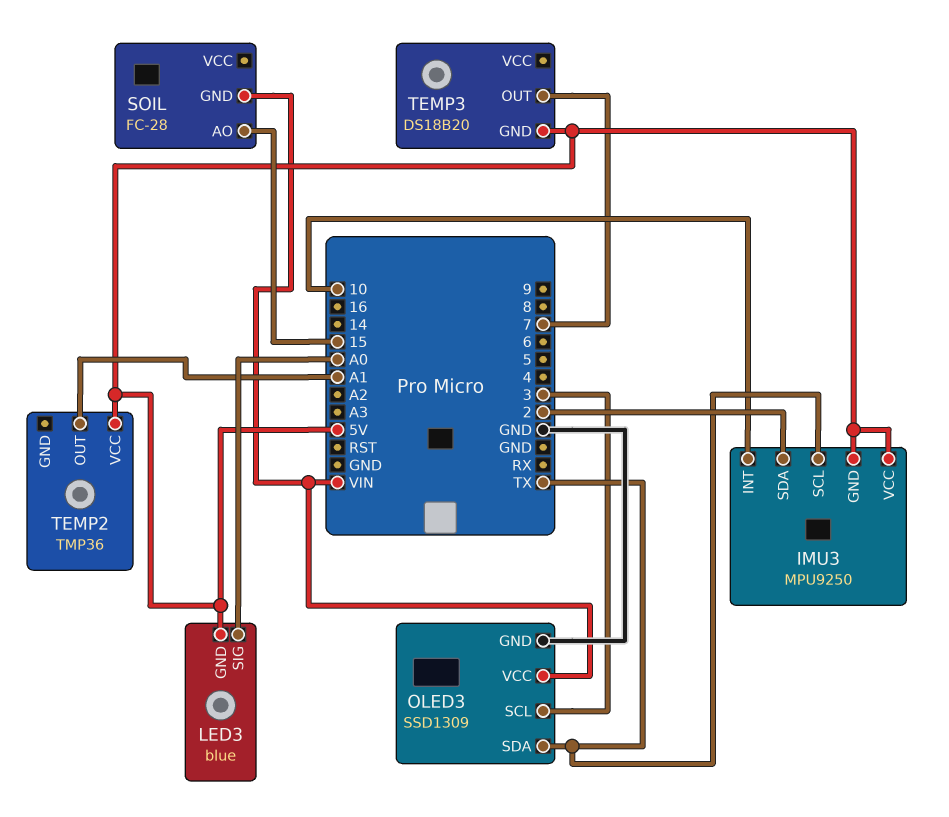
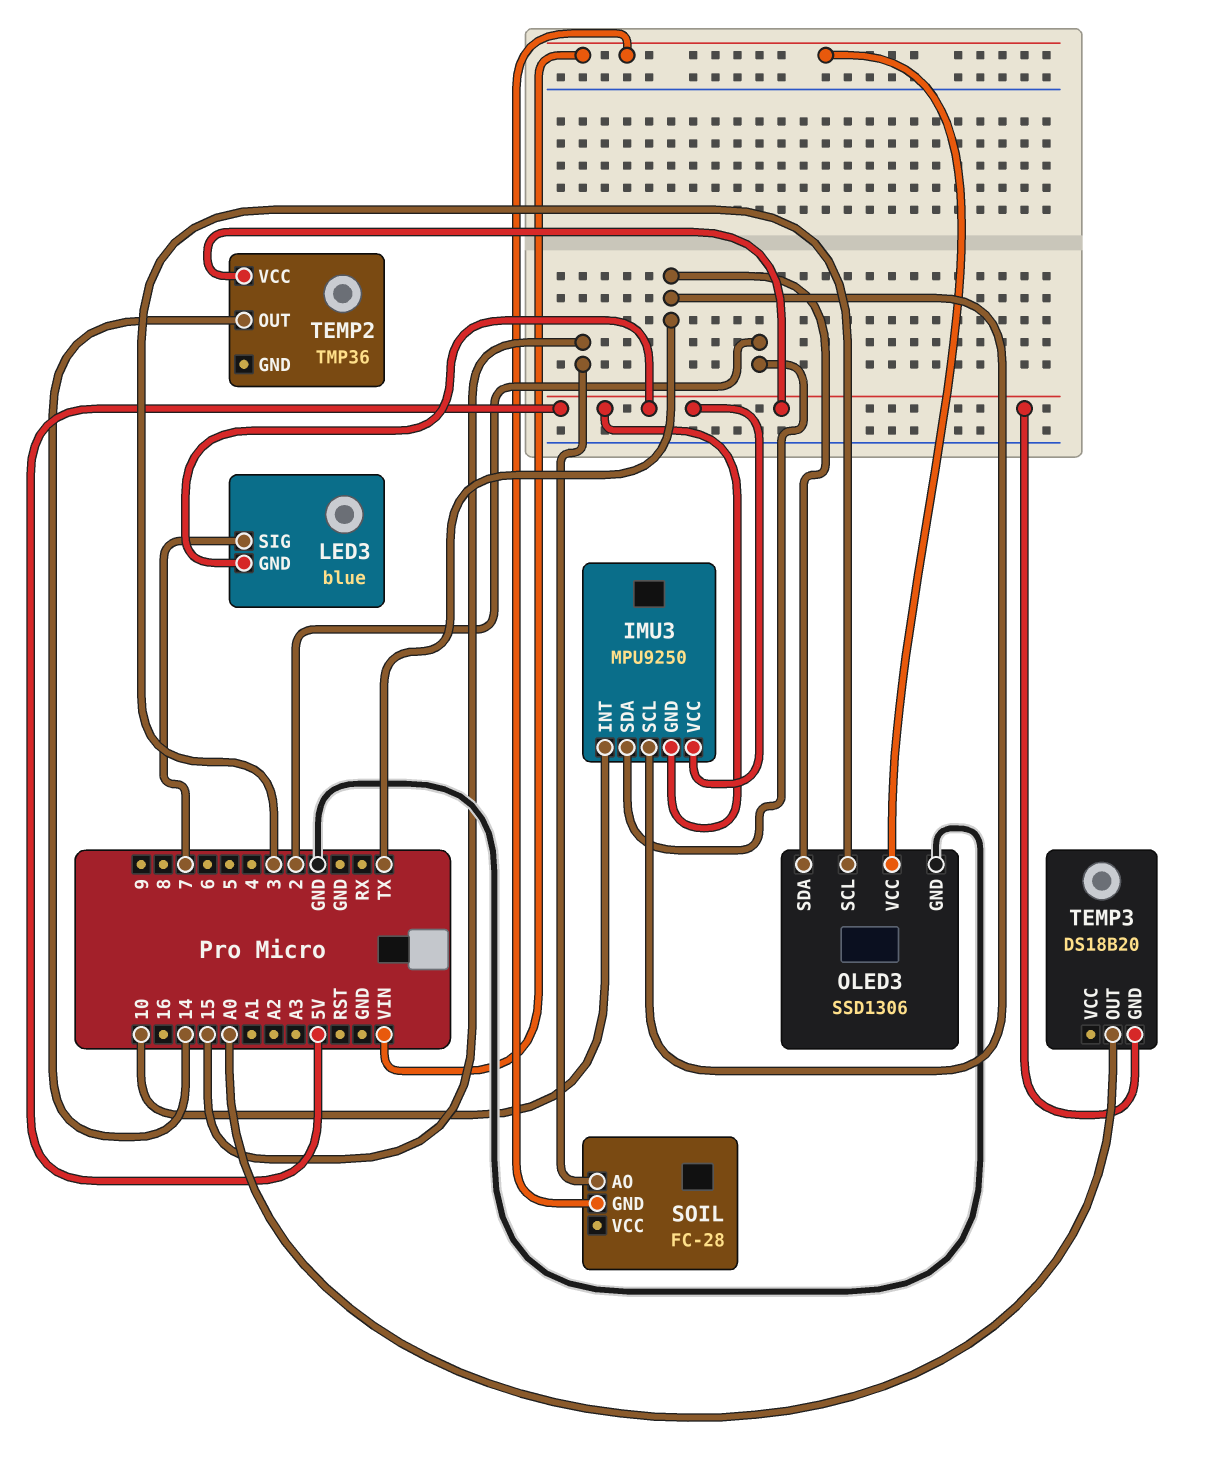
LED3 pin SIG: A0 -> 7
OLED3: SSD1309 -> SSD1306
TEMP2 pin OUT: A1 -> 14
TEMP3 pin OUT: 7 -> A0

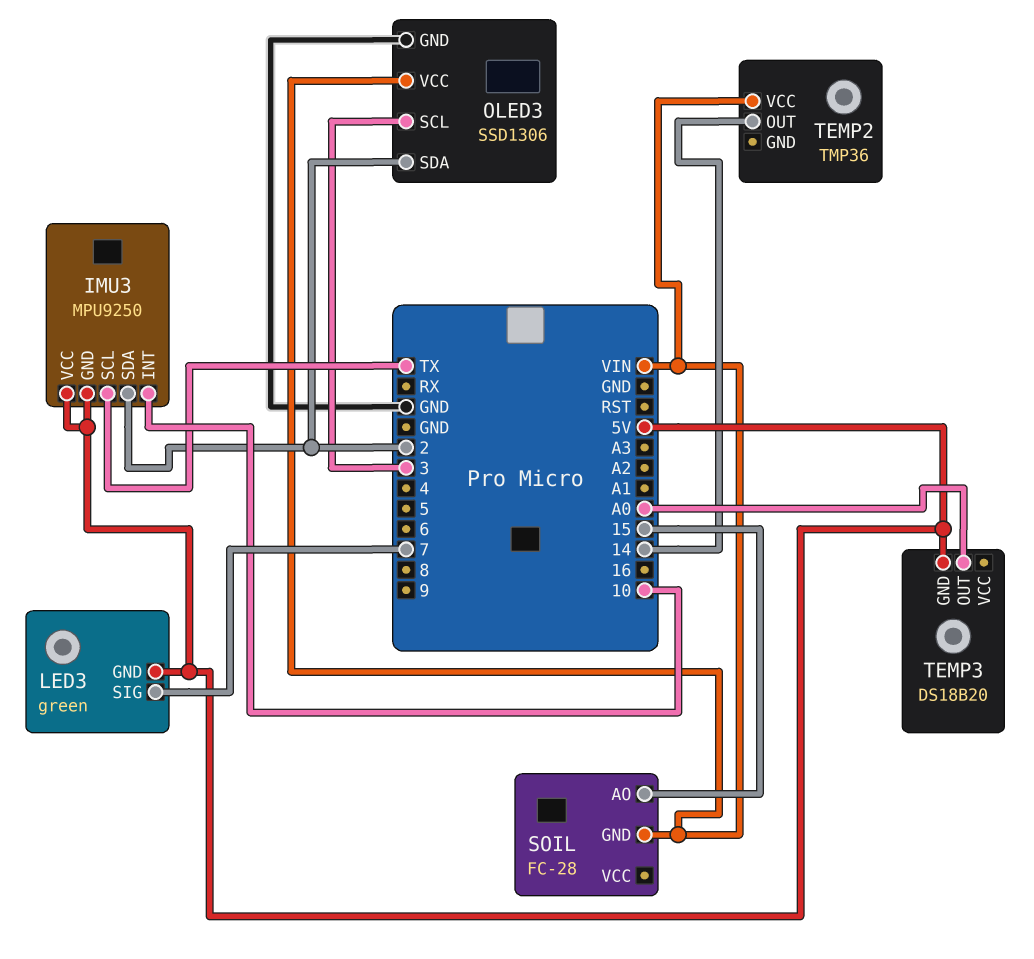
LED3: blue -> green
OLED3 pin SDA: TX -> 2
TEMP2 pin VCC: 5V -> VIN

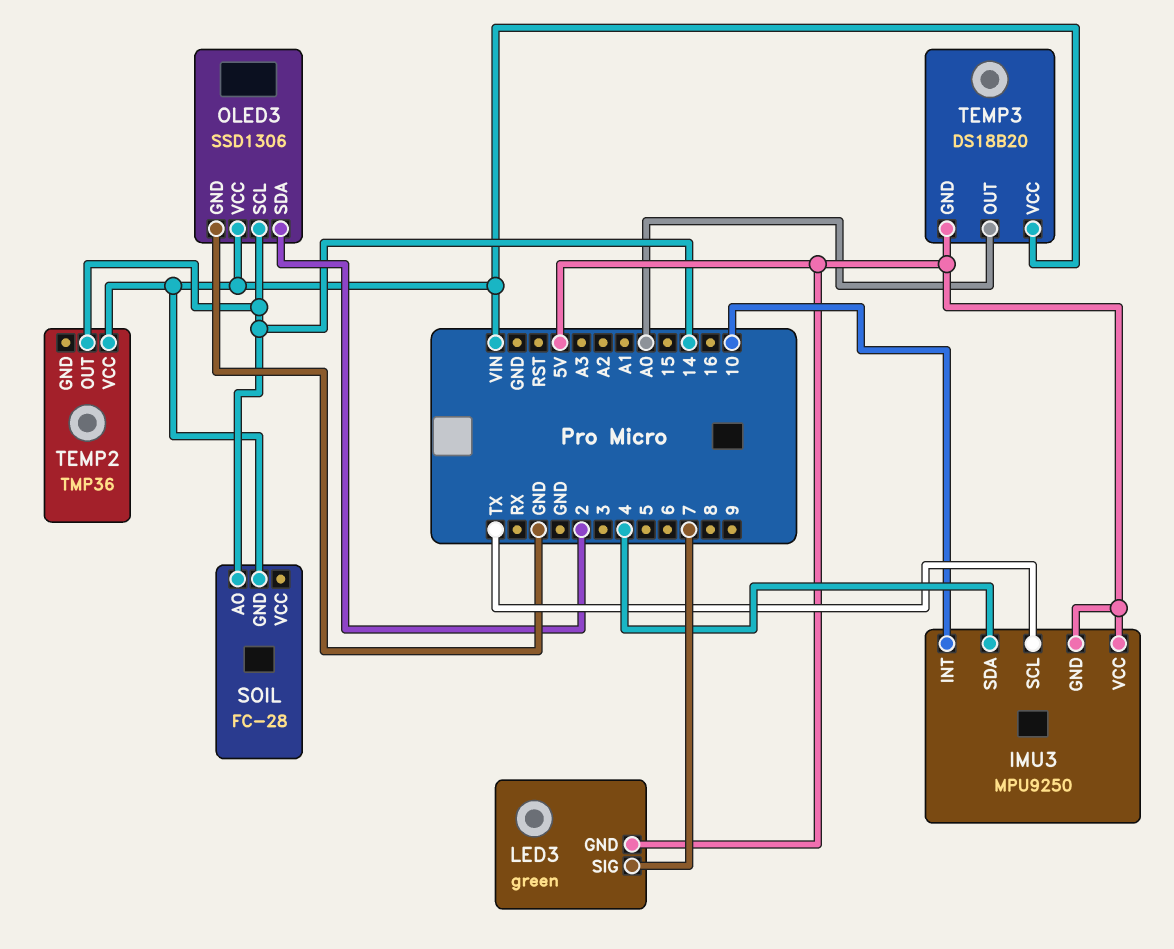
IMU3 pin SDA: 2 -> 4
OLED3 pin SCL: 3 -> 14
SOIL pin AO: 15 -> 14
TEMP3 pin VCC: none -> VIN

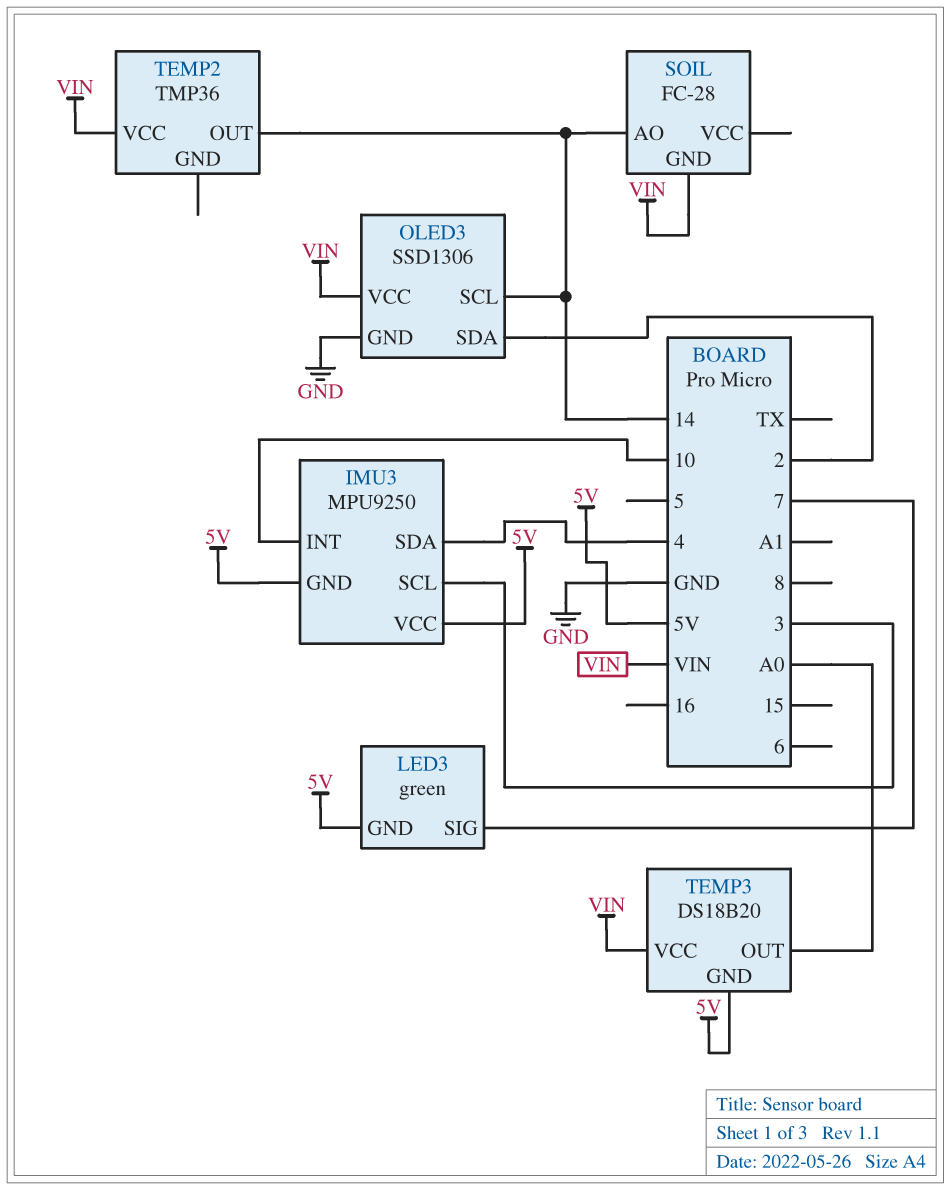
IMU3 pin SCL: TX -> 3

